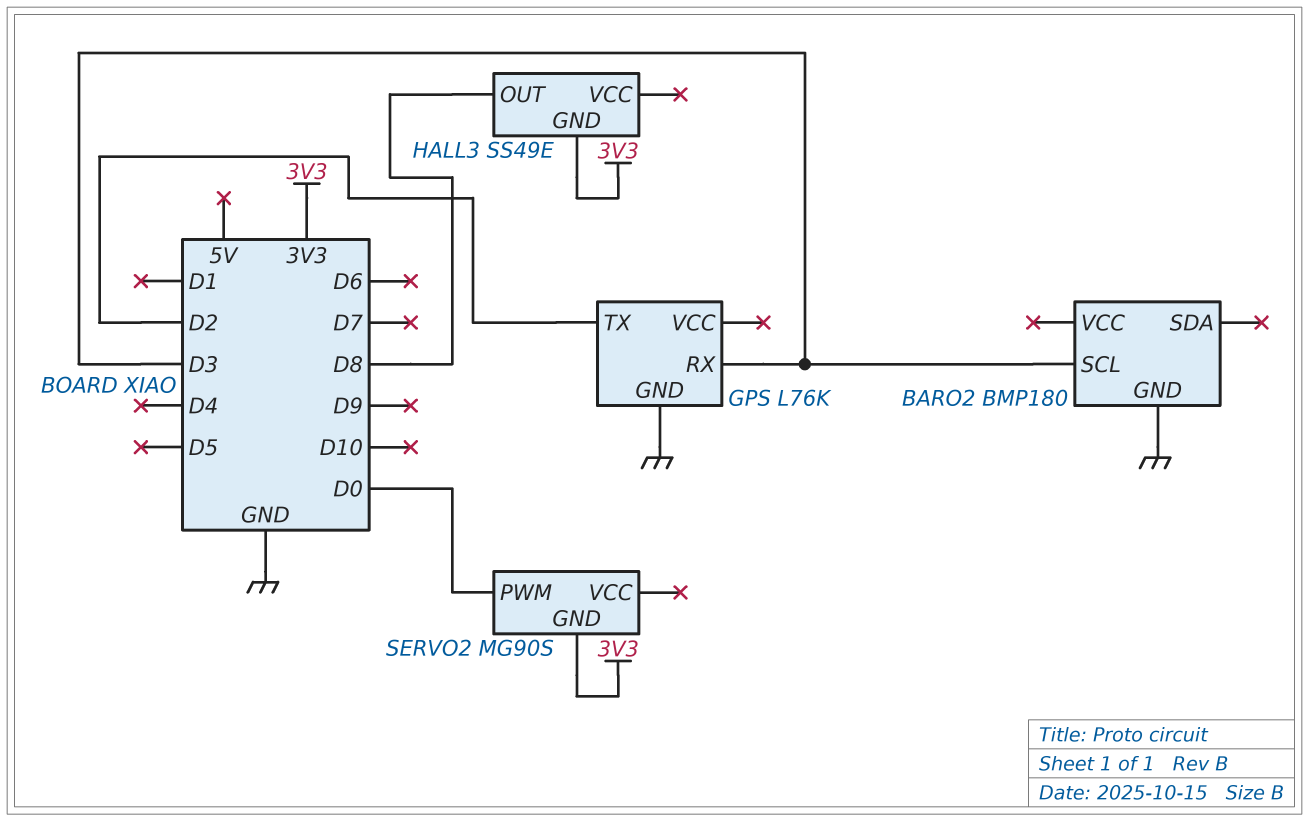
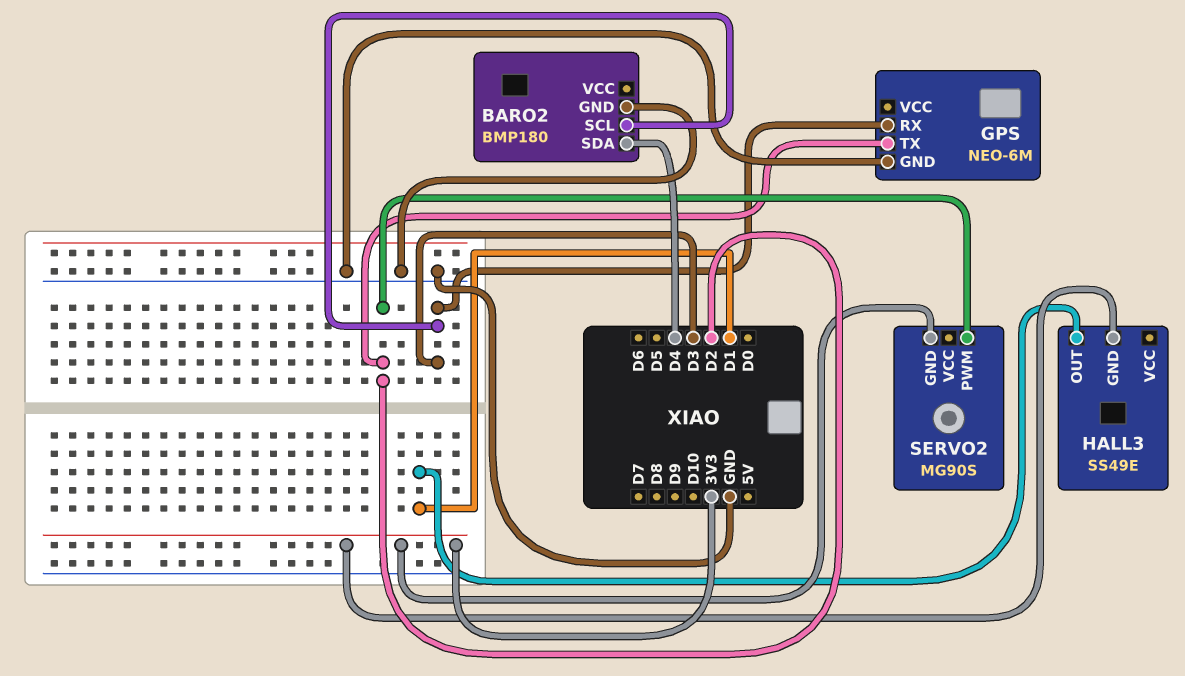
BARO2 pin SDA: none -> D4
GPS: L76K -> NEO-6M
HALL3 pin OUT: D8 -> D1
SERVO2 pin PWM: D0 -> D2

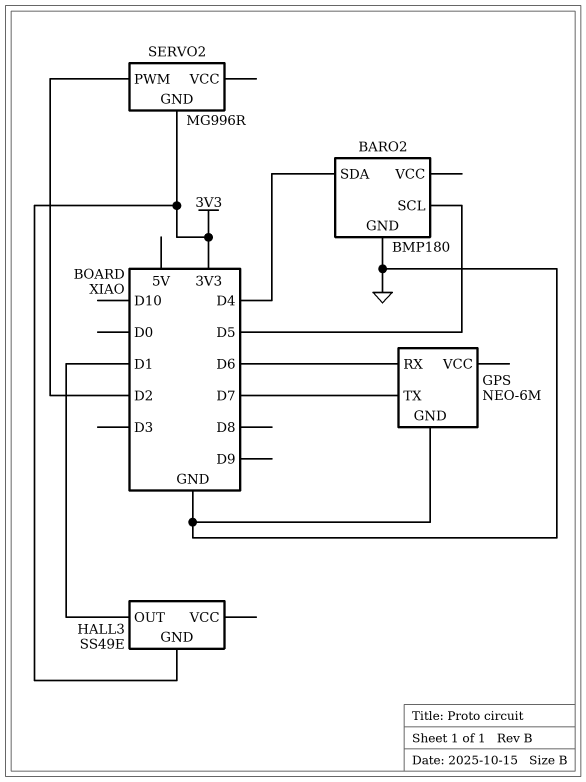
BARO2 pin SCL: D3 -> D5
GPS pin RX: D3 -> D6
GPS pin TX: D2 -> D7
SERVO2: MG90S -> MG996R

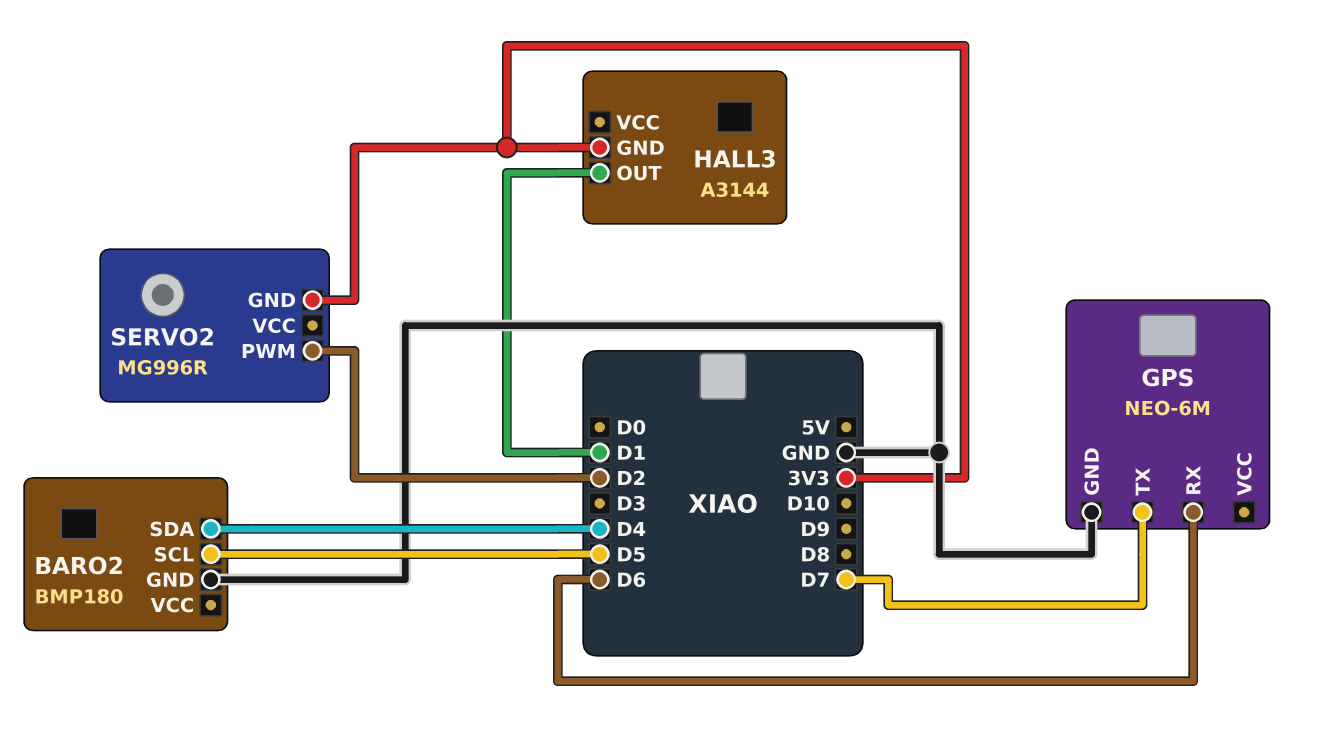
HALL3: SS49E -> A3144

